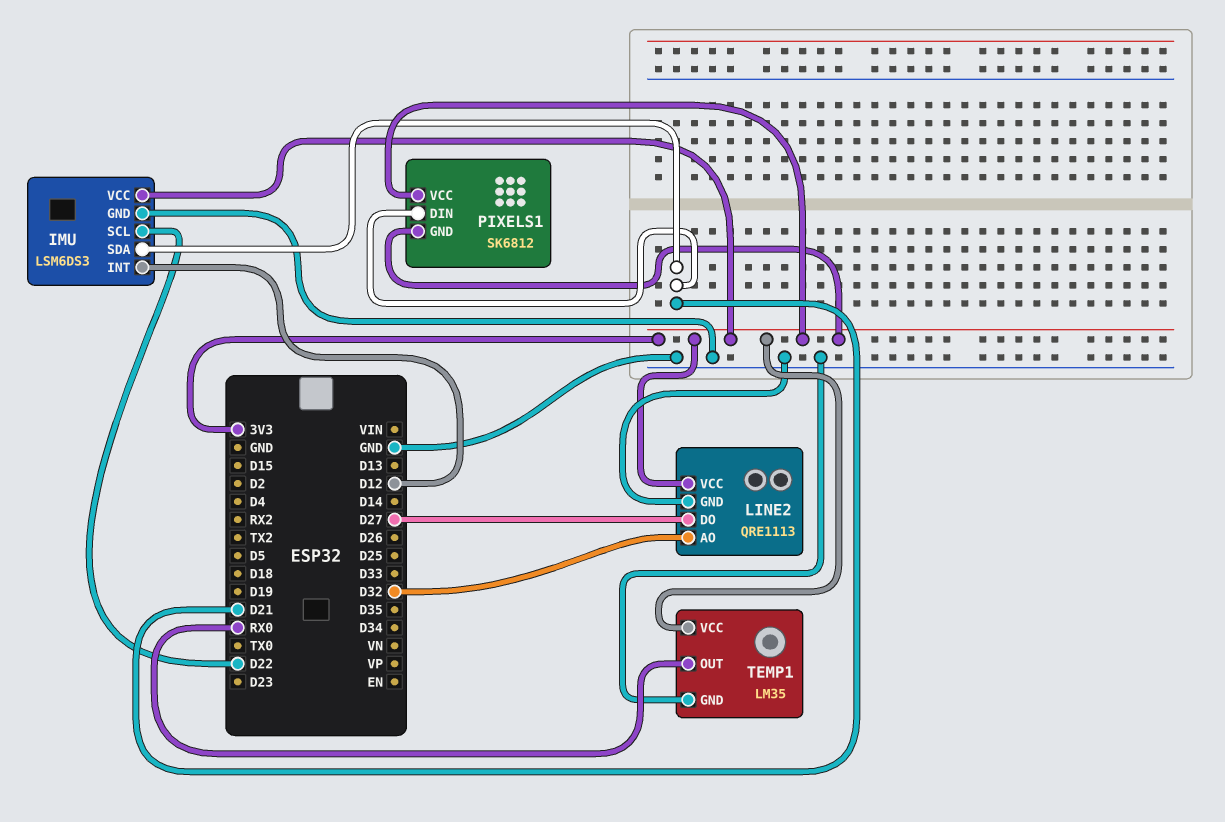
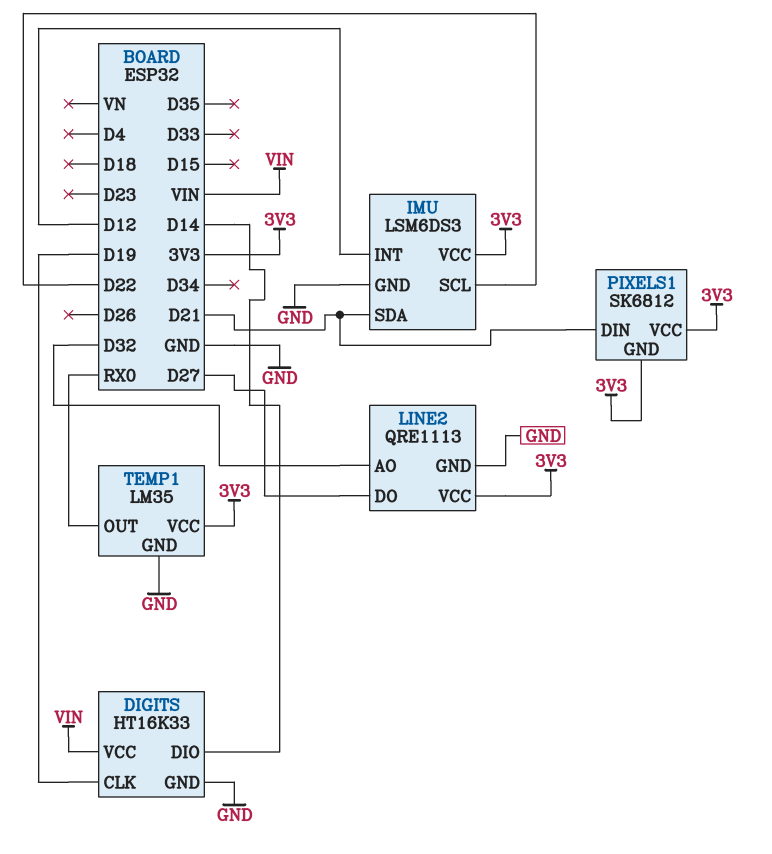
DIGITS: none -> HT16K33
DIGITS pin CLK: none -> D19
DIGITS pin DIO: none -> D14
DIGITS pin GND: none -> GND
DIGITS pin VCC: none -> VIN

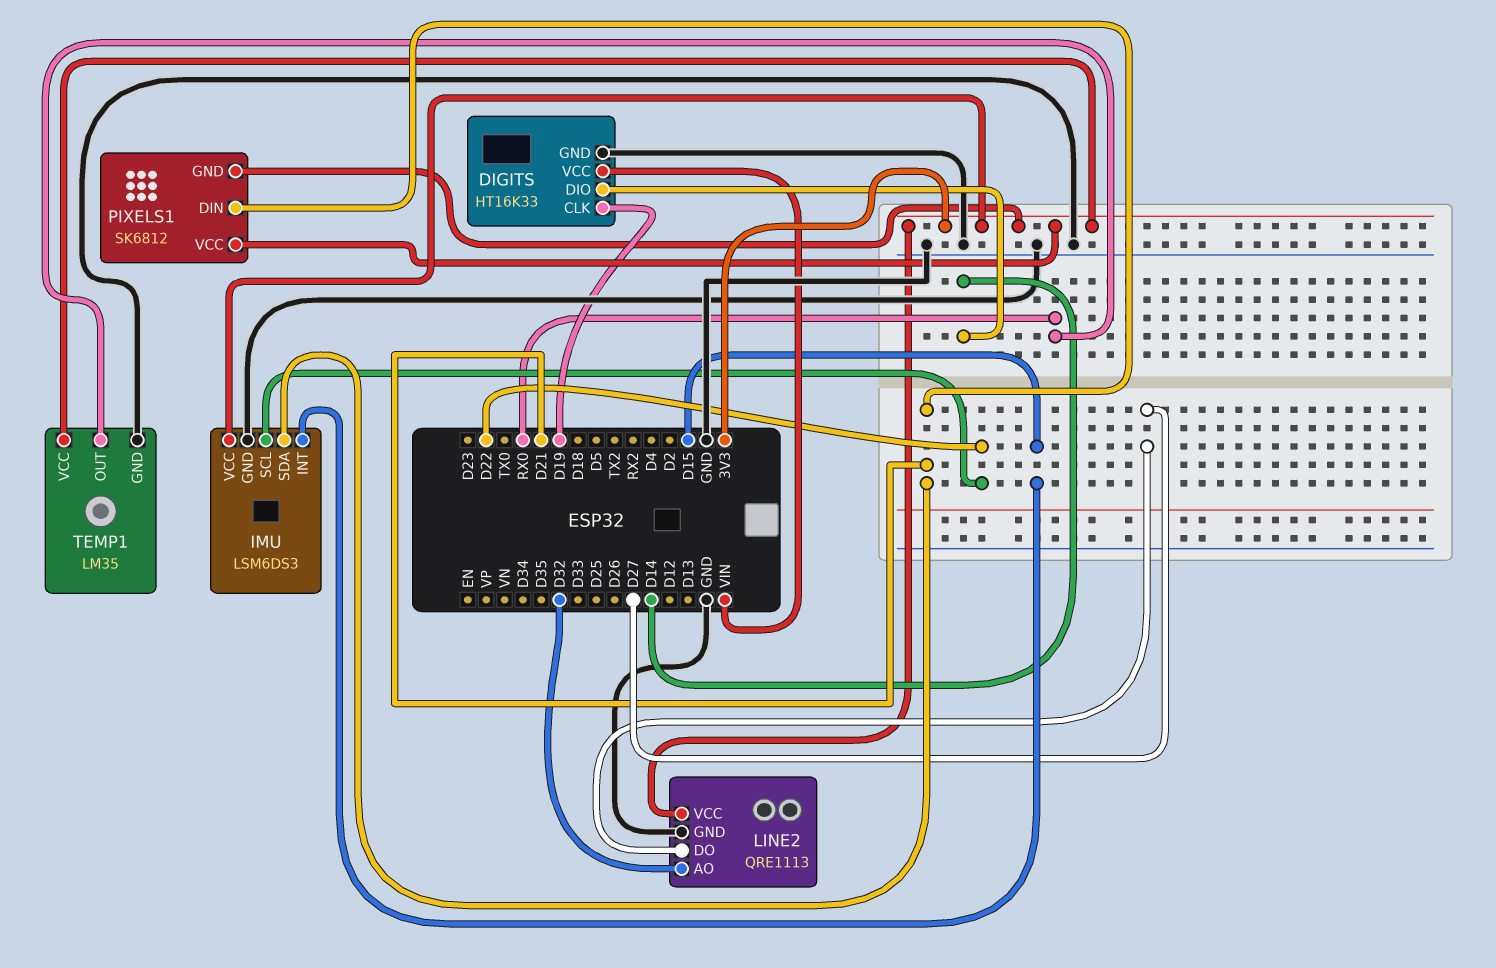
IMU pin INT: D12 -> D15

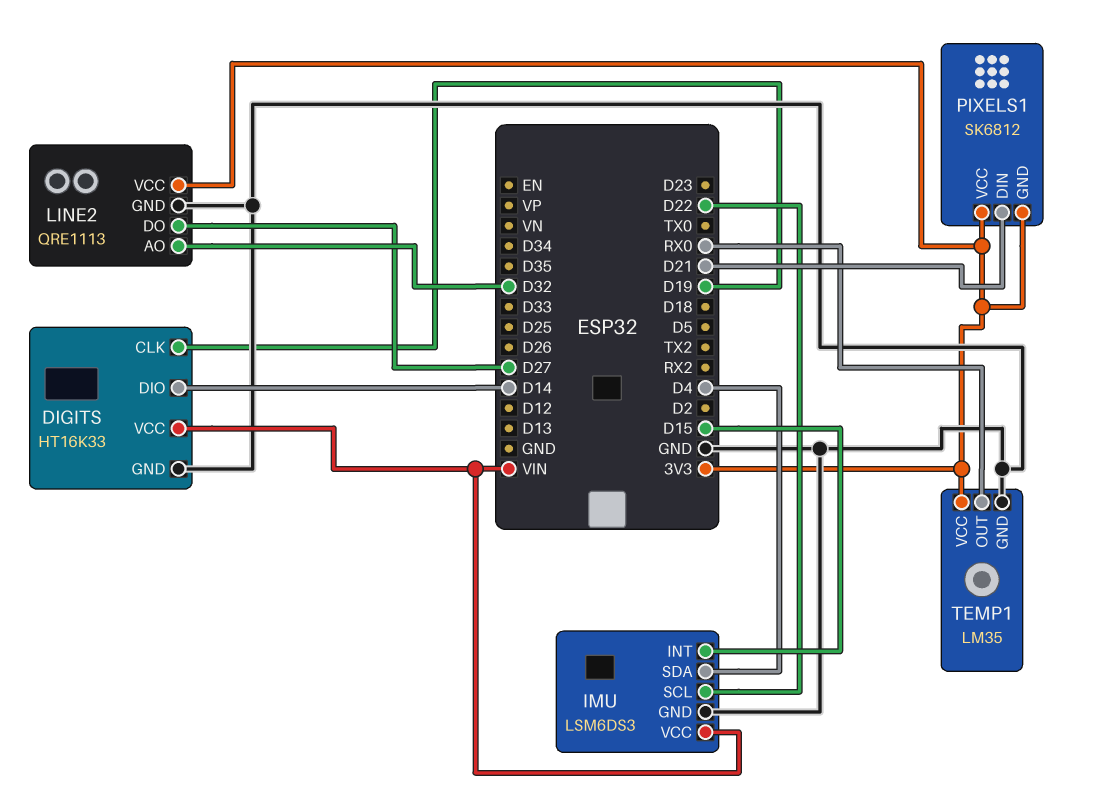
IMU pin SDA: D21 -> D4
IMU pin VCC: 3V3 -> VIN

